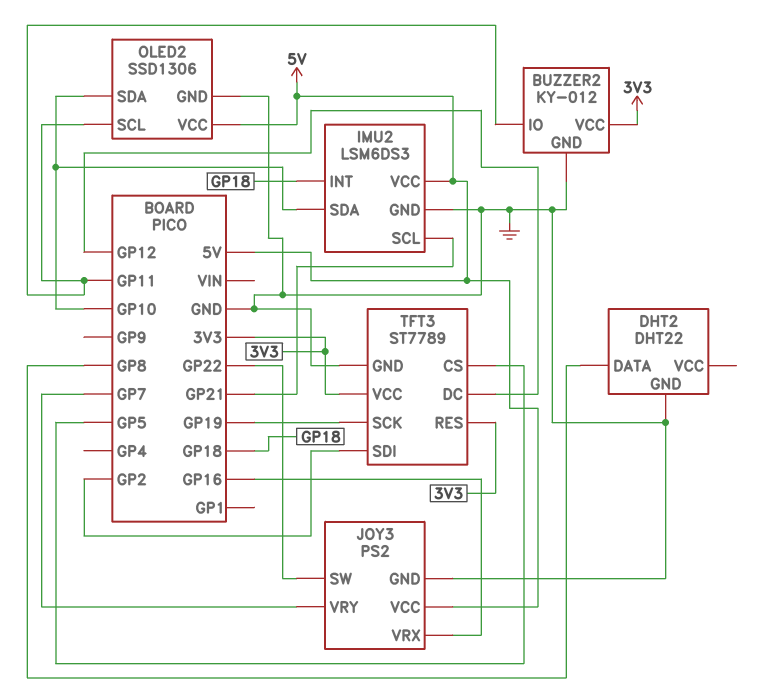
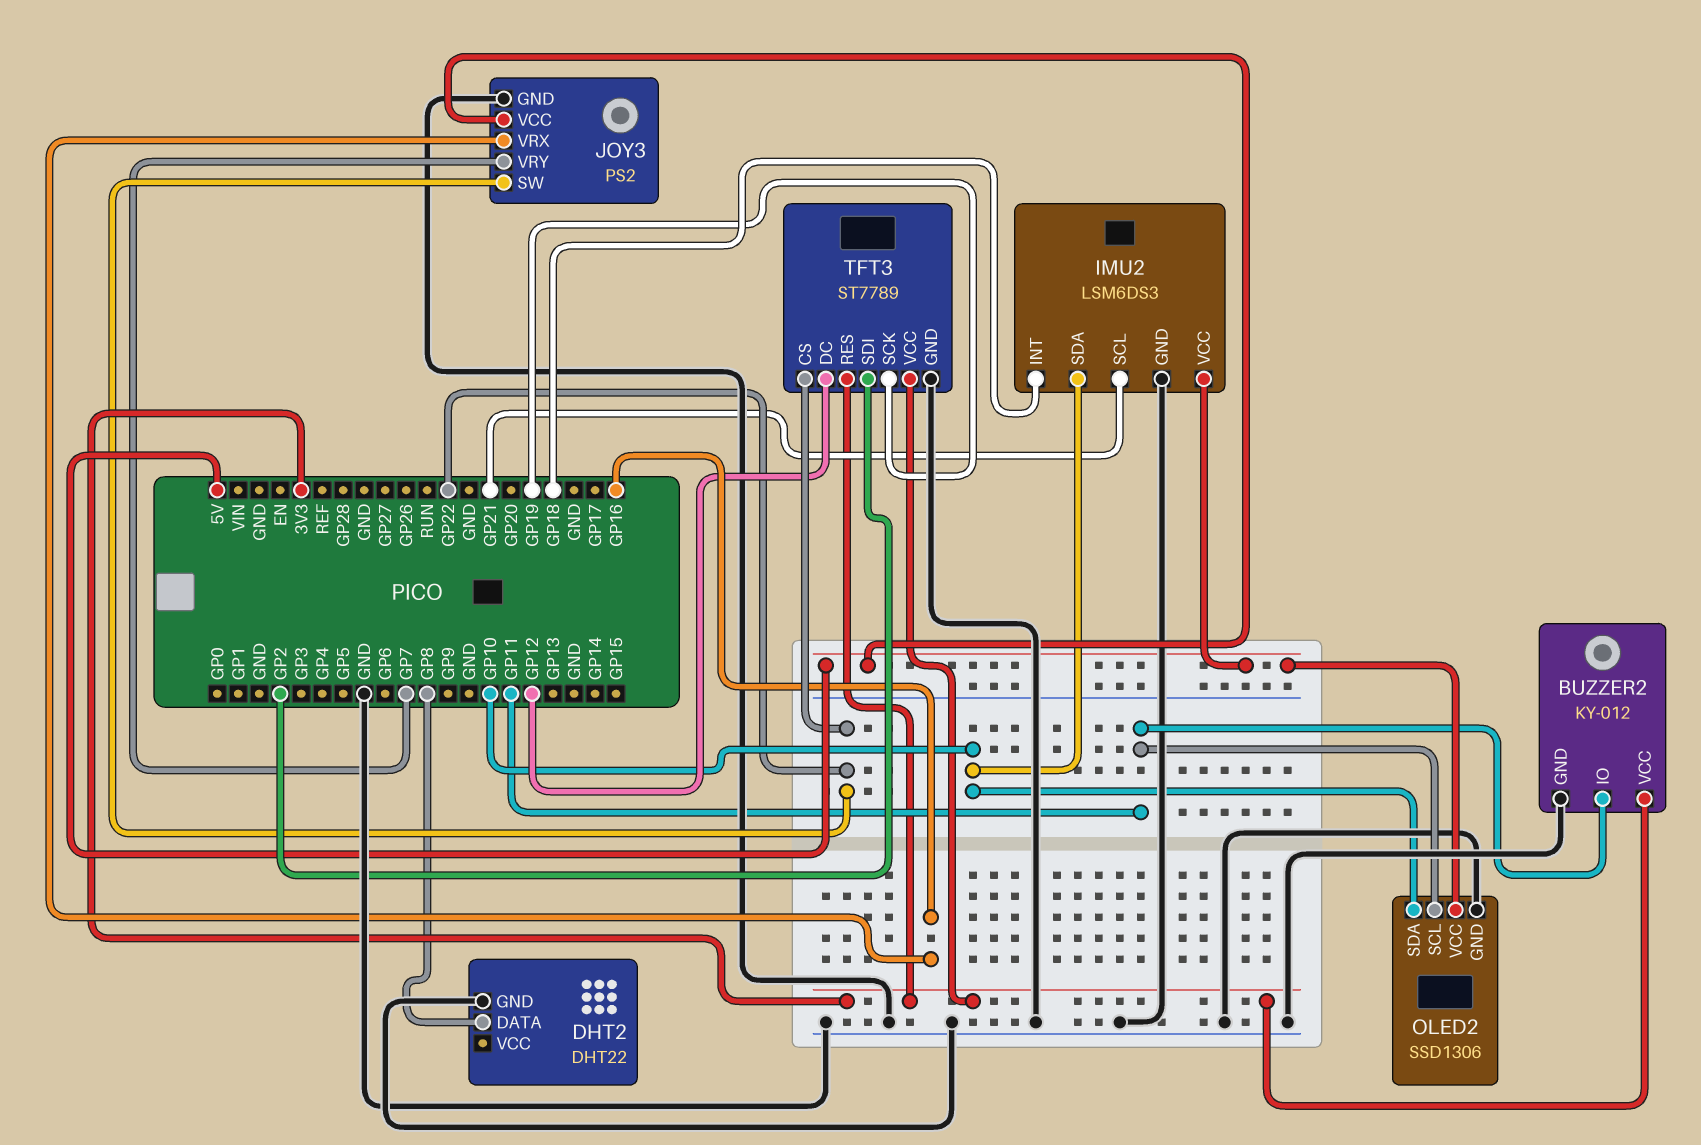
TFT3 pin CS: GP5 -> GP22

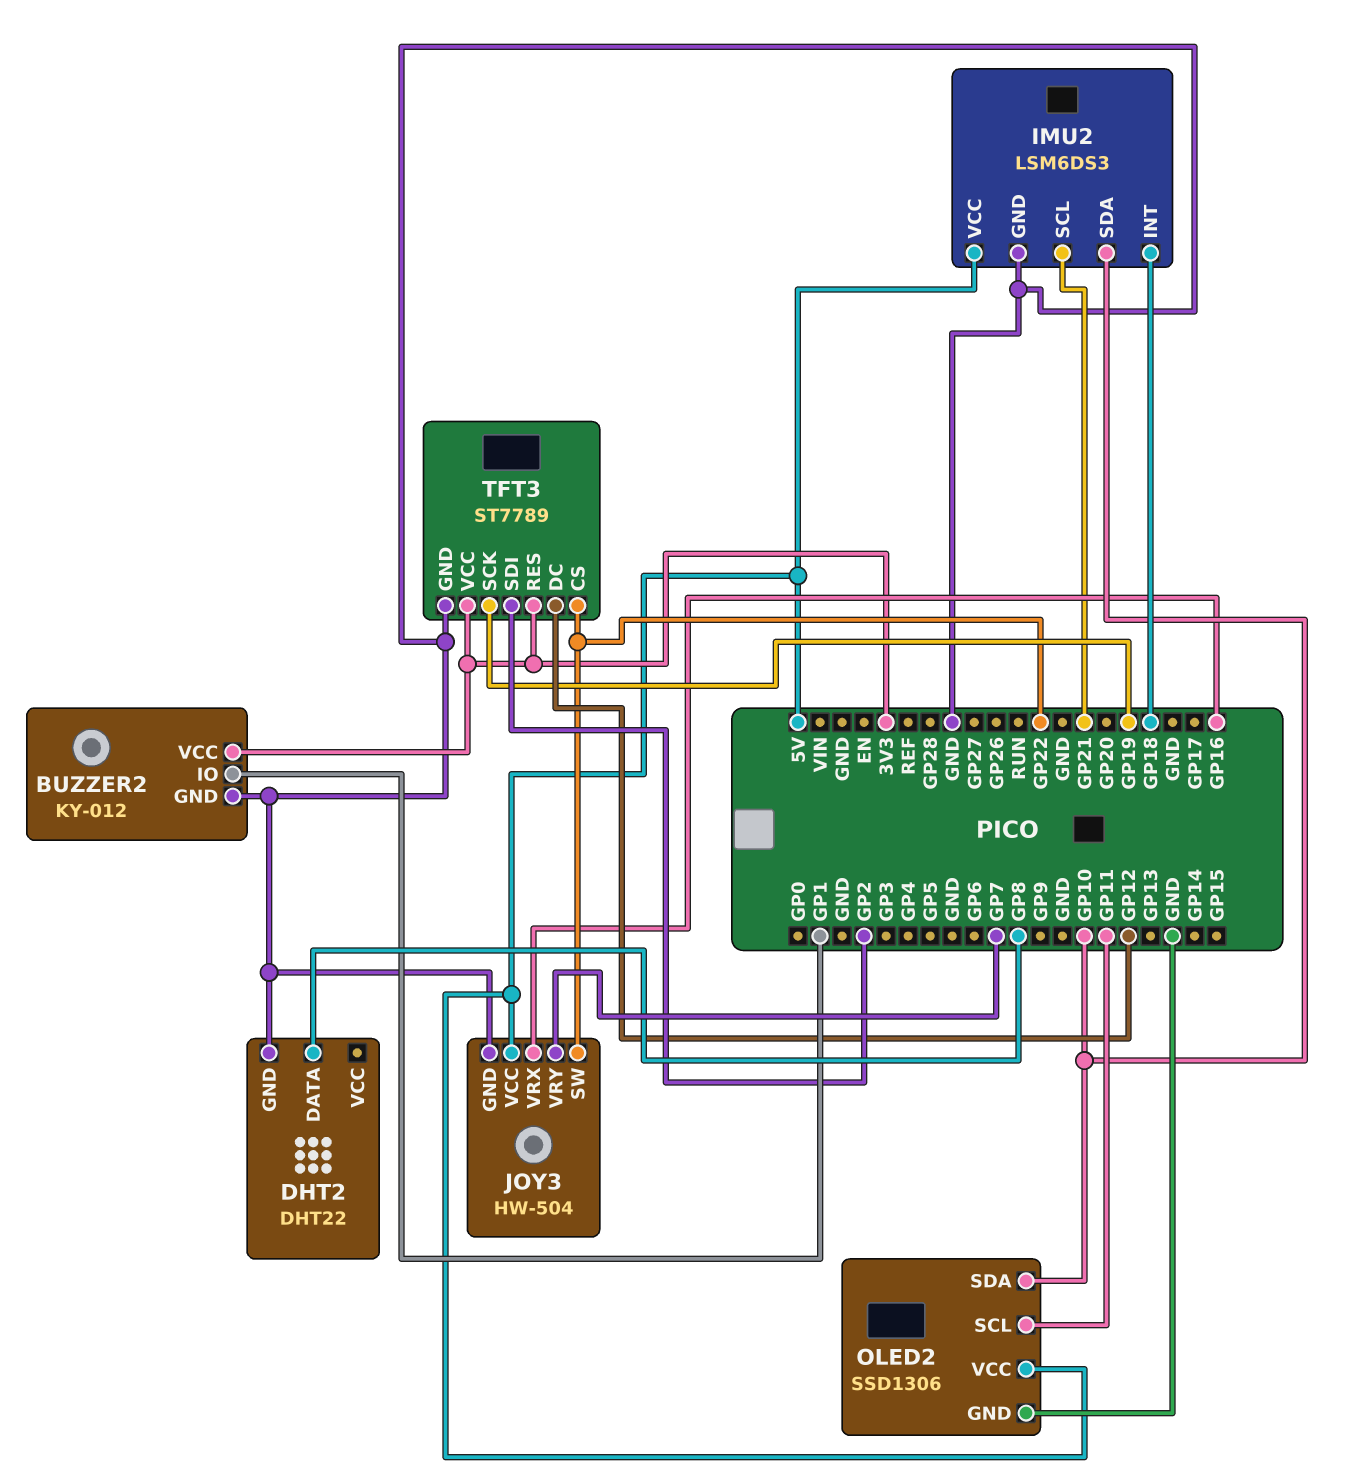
BUZZER2 pin IO: GP11 -> GP1
JOY3: PS2 -> HW-504

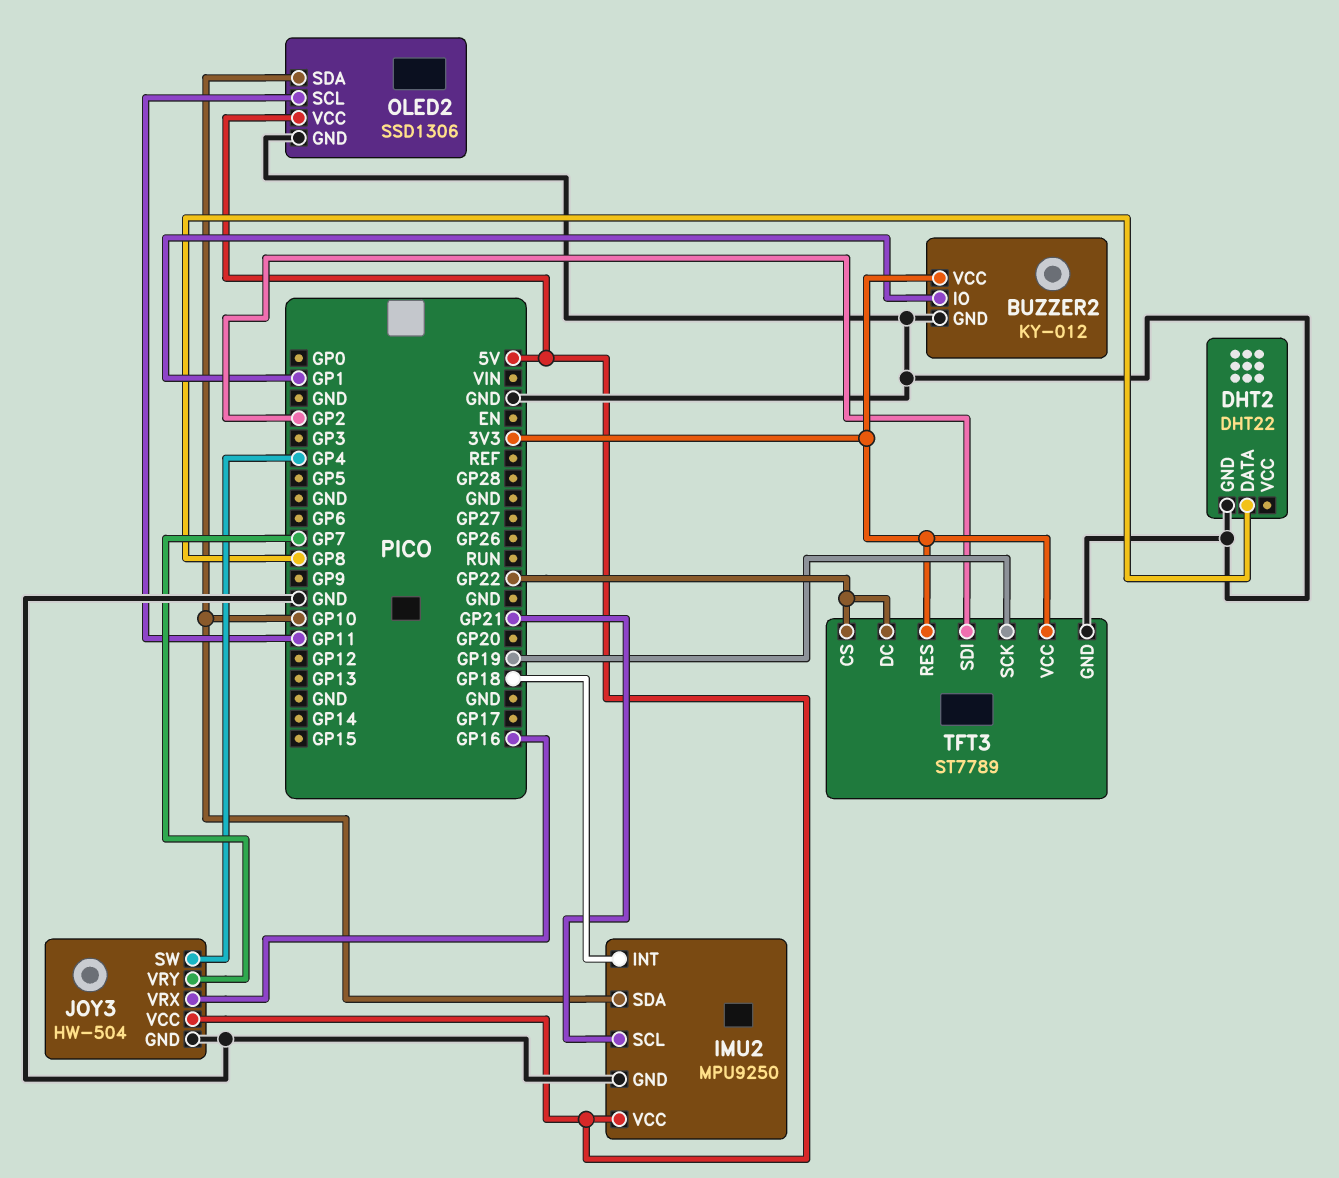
IMU2: LSM6DS3 -> MPU9250
JOY3 pin SW: GP22 -> GP4
TFT3 pin DC: GP12 -> GP22

